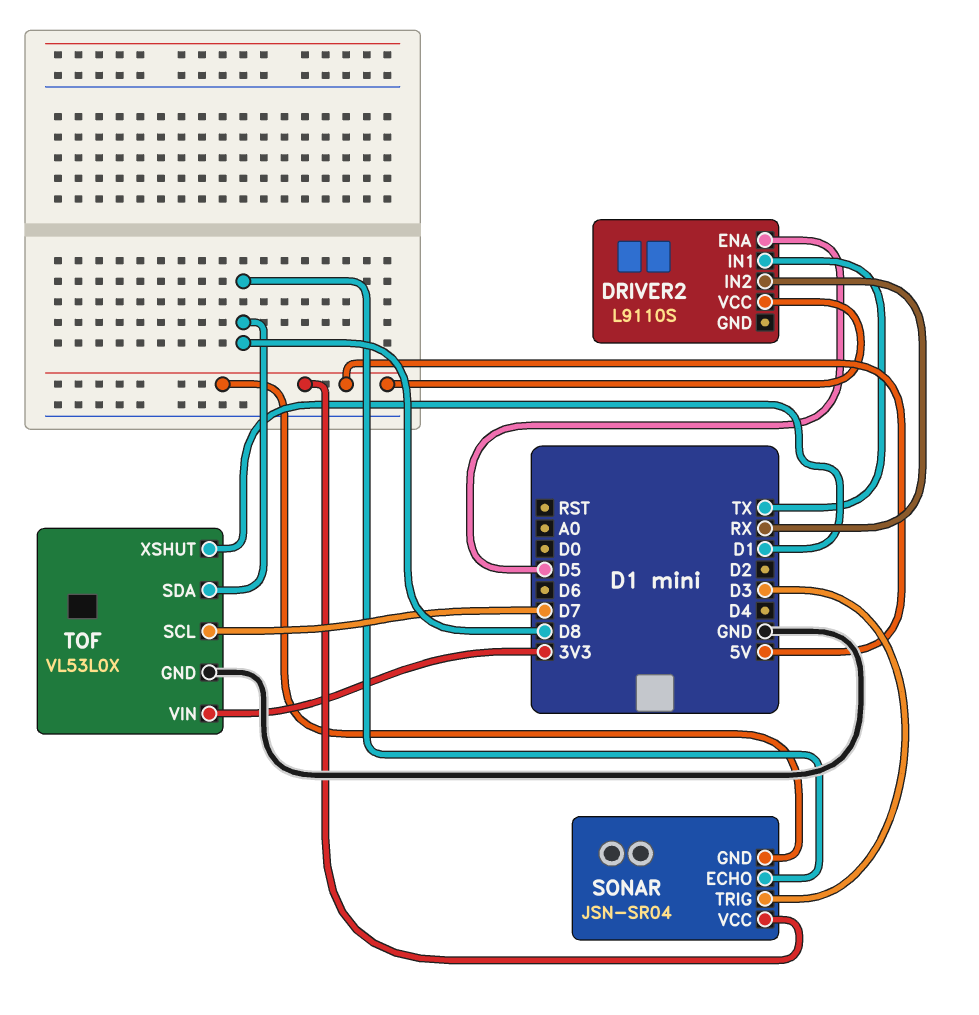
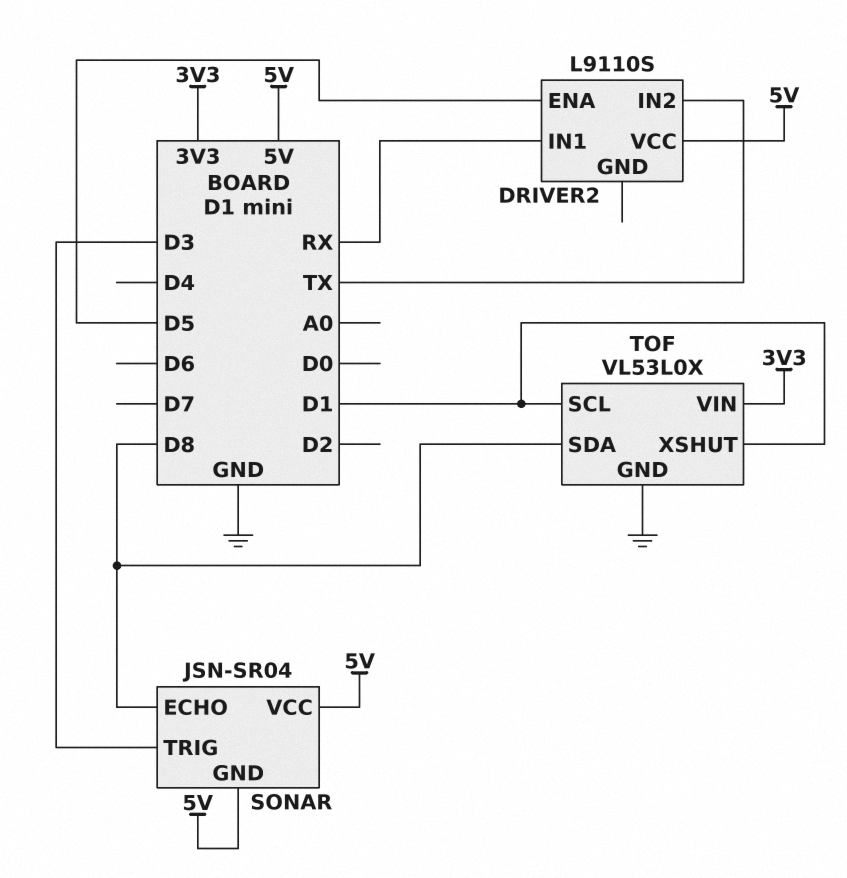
DRIVER2 pin IN1: TX -> RX
DRIVER2 pin IN2: RX -> TX
TOF pin SCL: D7 -> D1

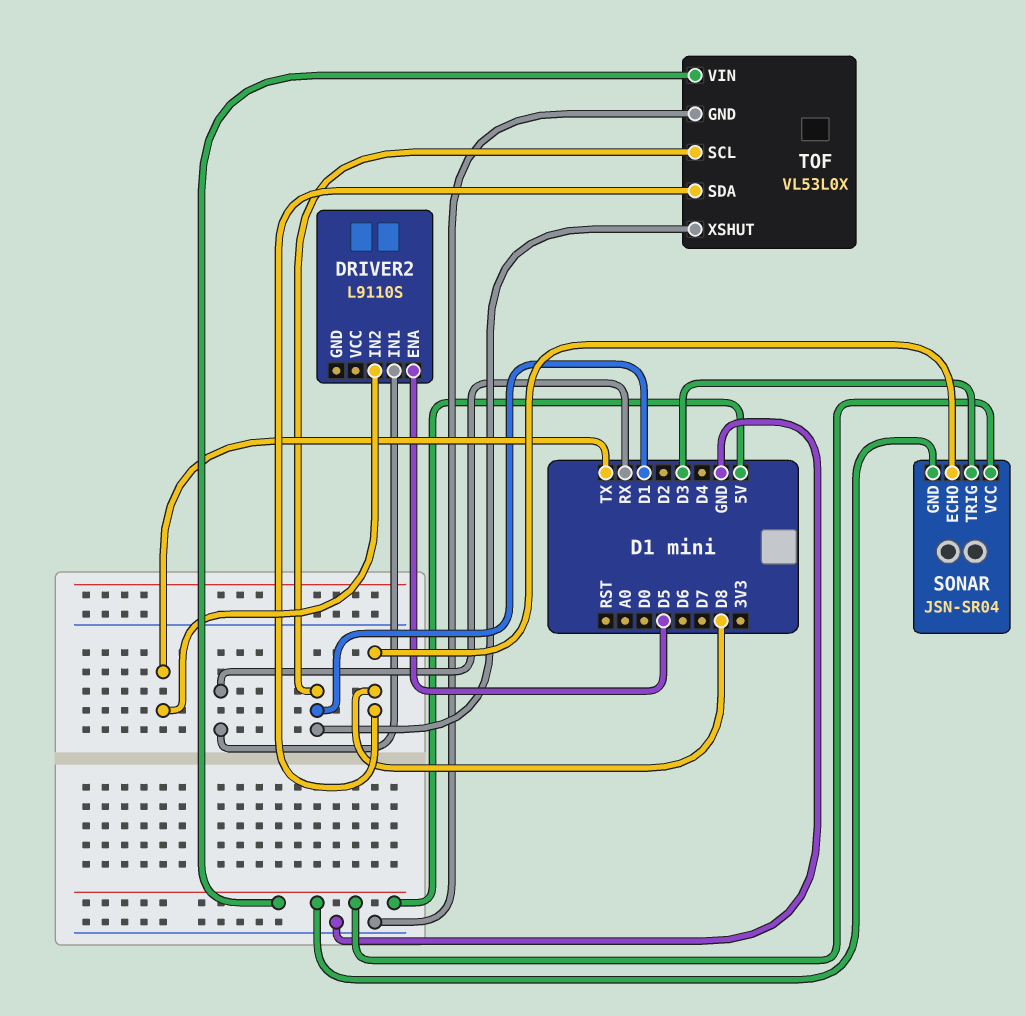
DRIVER2 pin VCC: 5V -> none
TOF pin VIN: 3V3 -> 5V

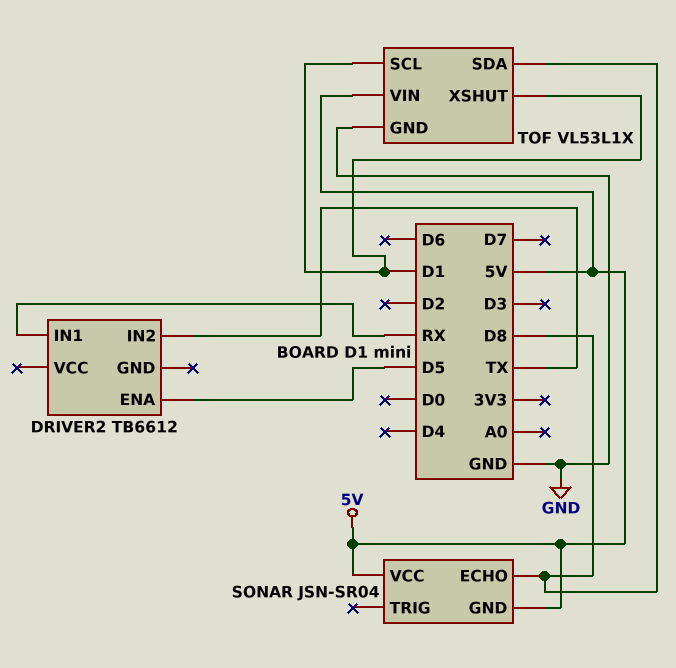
DRIVER2: L9110S -> TB6612
SONAR pin TRIG: D3 -> none
TOF: VL53L0X -> VL53L1X

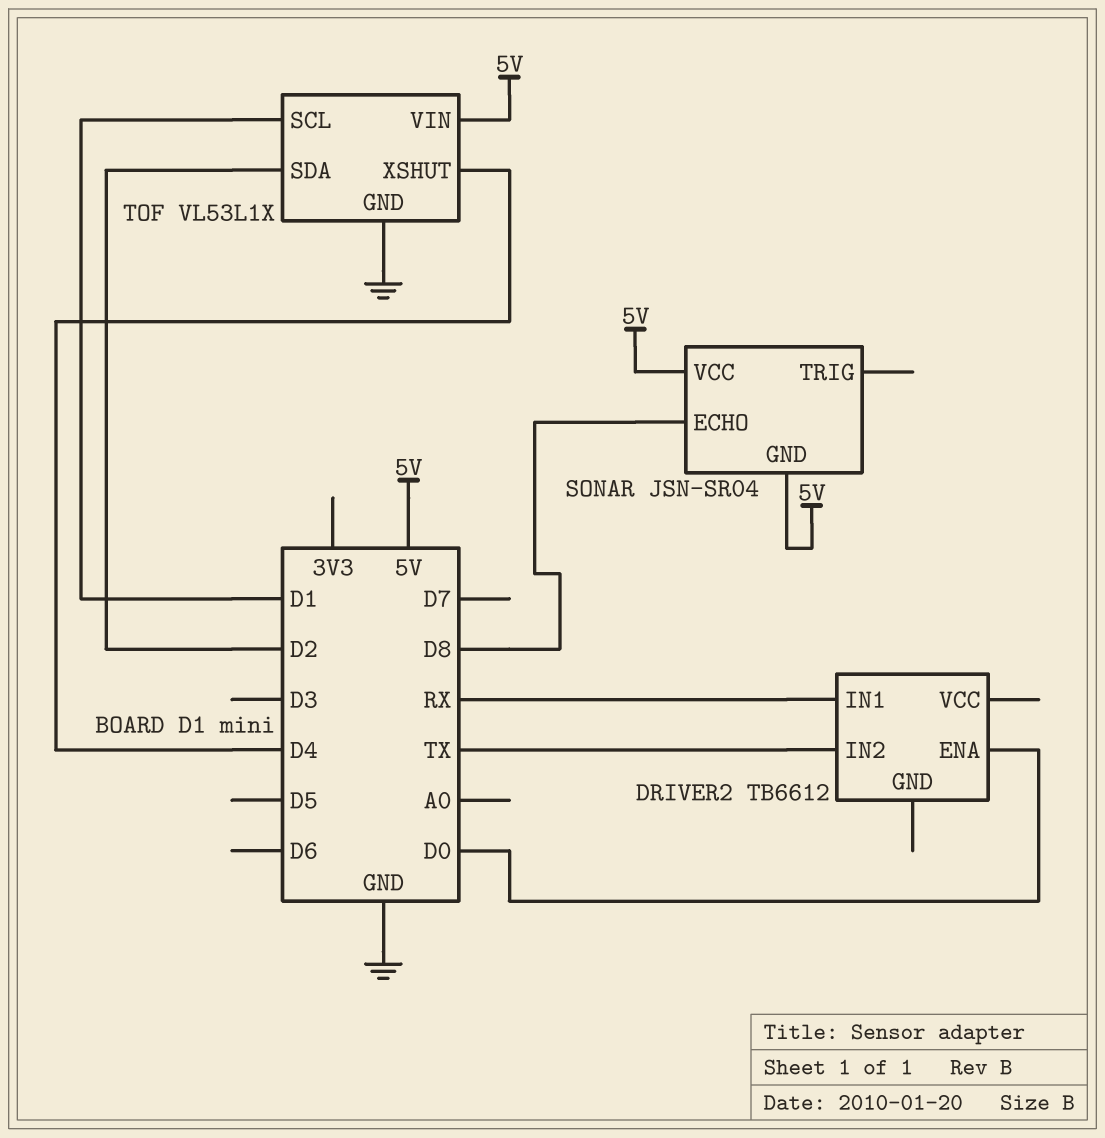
DRIVER2 pin ENA: D5 -> D0
TOF pin SDA: D8 -> D2
TOF pin XSHUT: D1 -> D4

